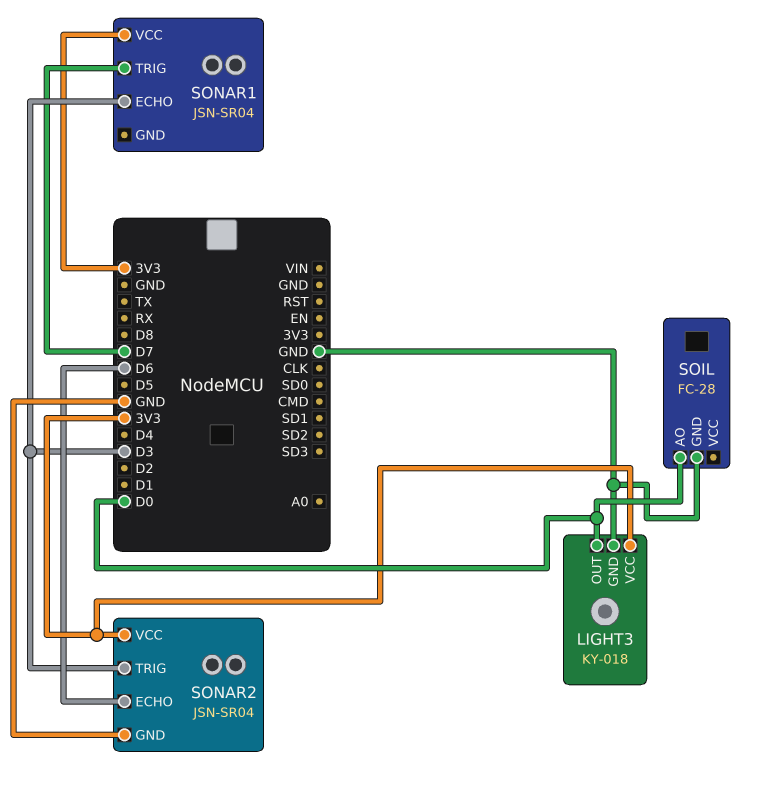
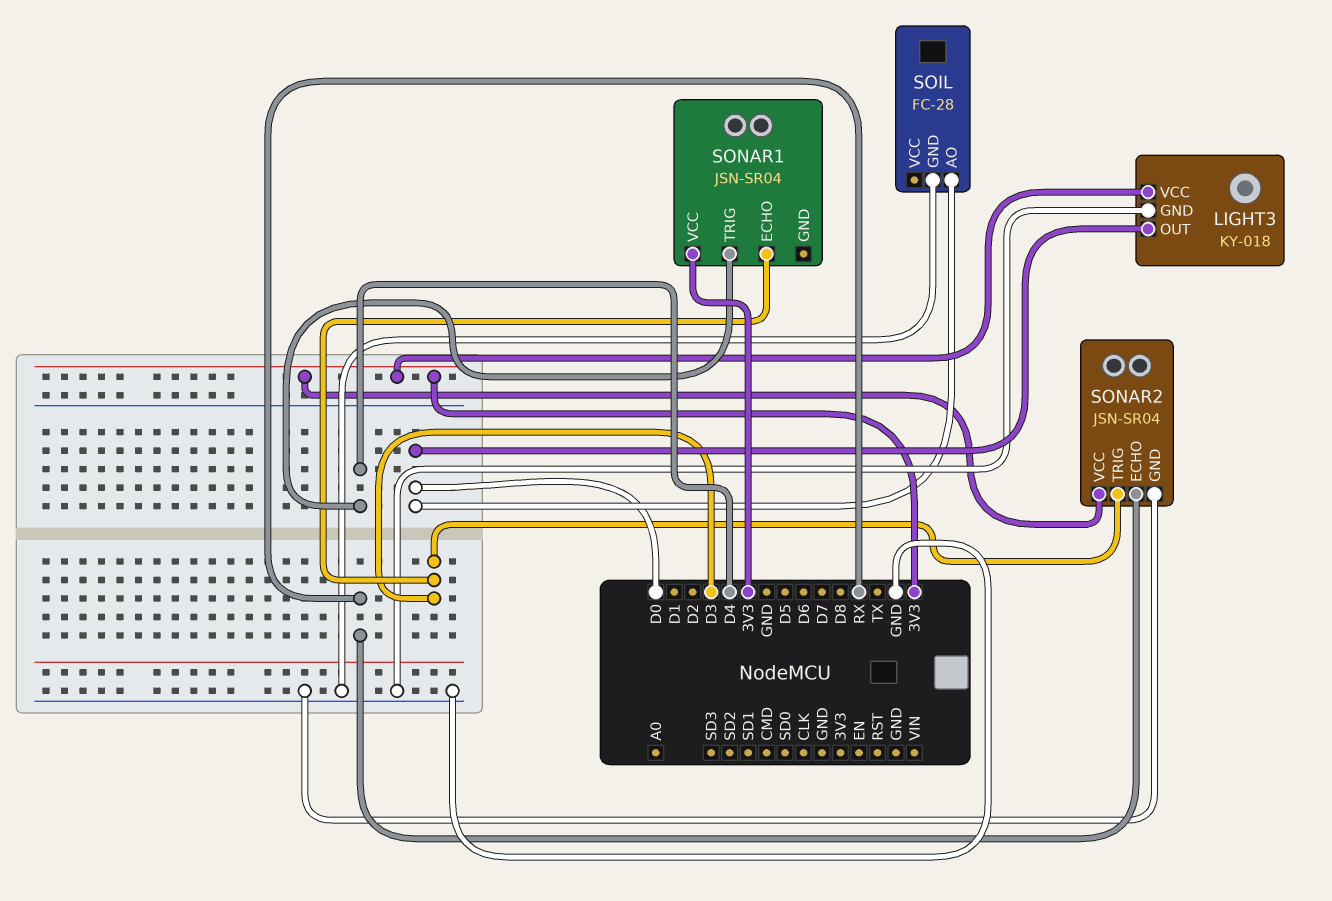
SONAR1 pin TRIG: D7 -> D4
SONAR2 pin ECHO: D6 -> RX

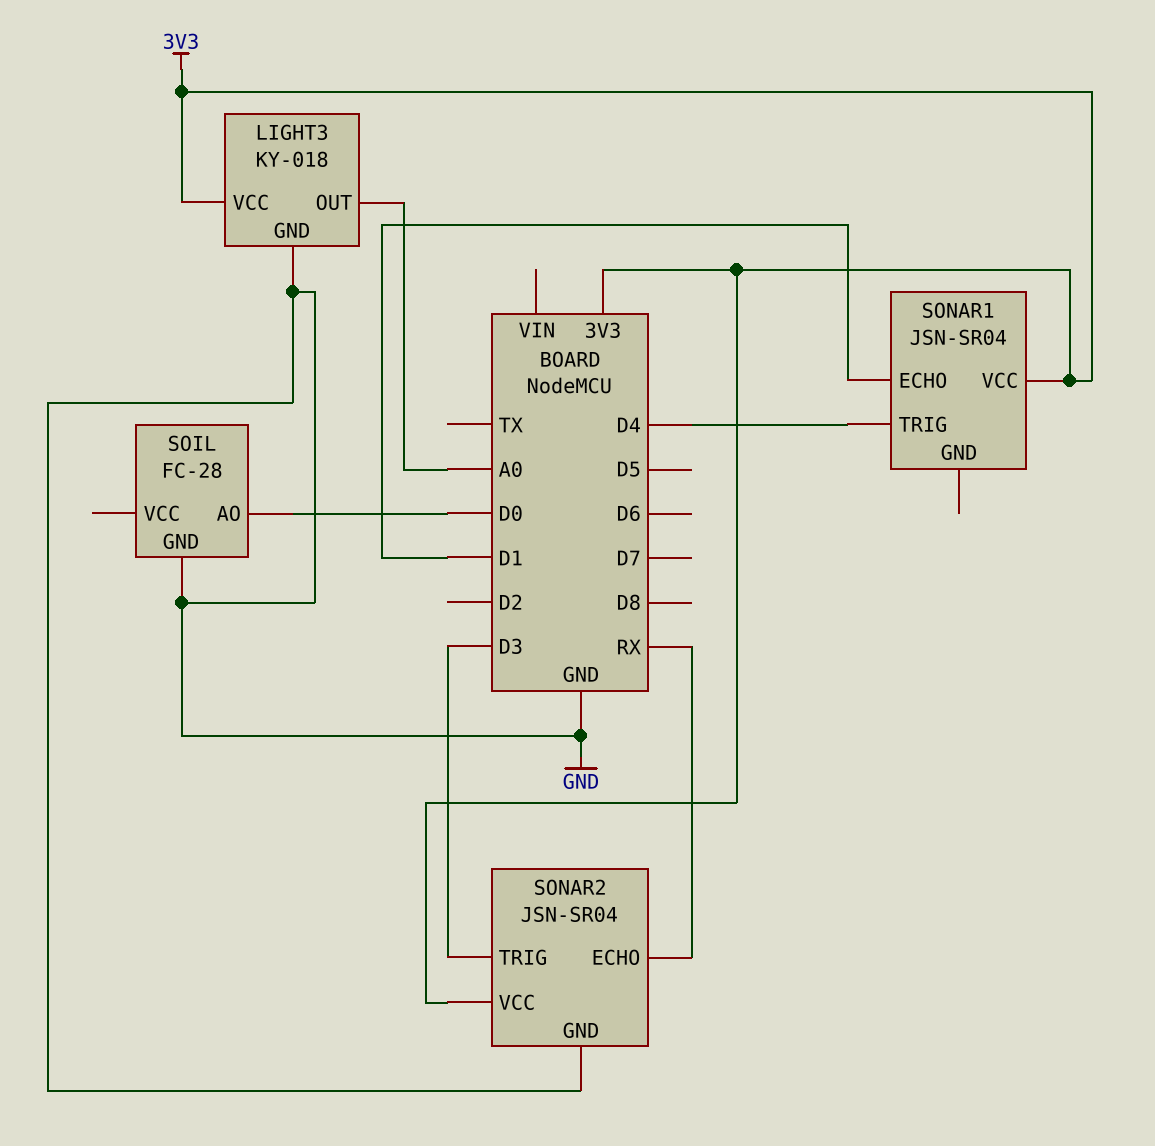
LIGHT3 pin OUT: D0 -> A0
SONAR1 pin ECHO: D3 -> D1

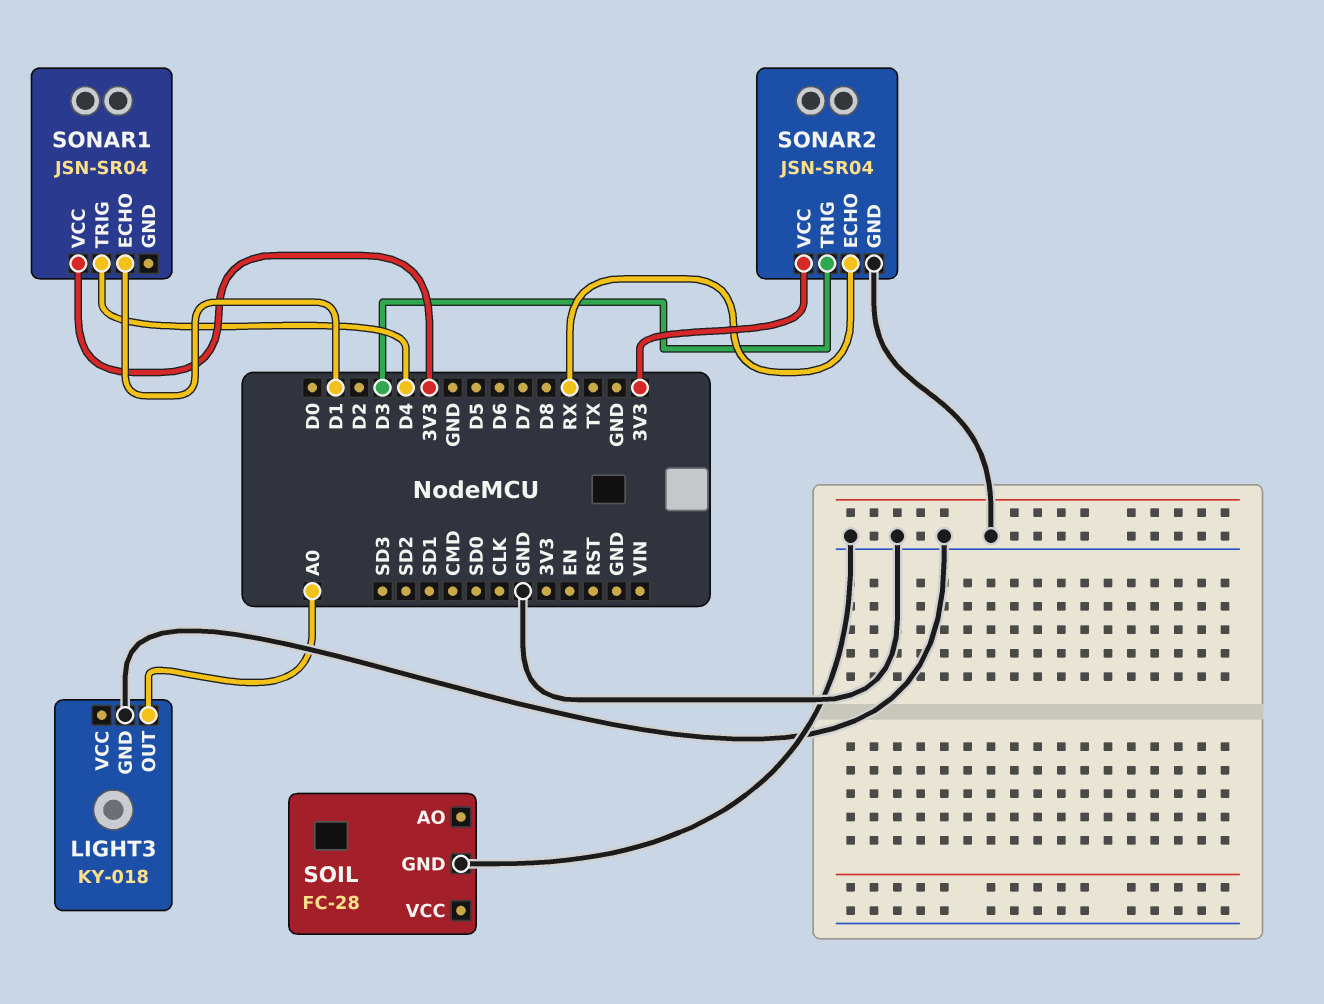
LIGHT3 pin VCC: 3V3 -> none
SOIL pin AO: D0 -> none

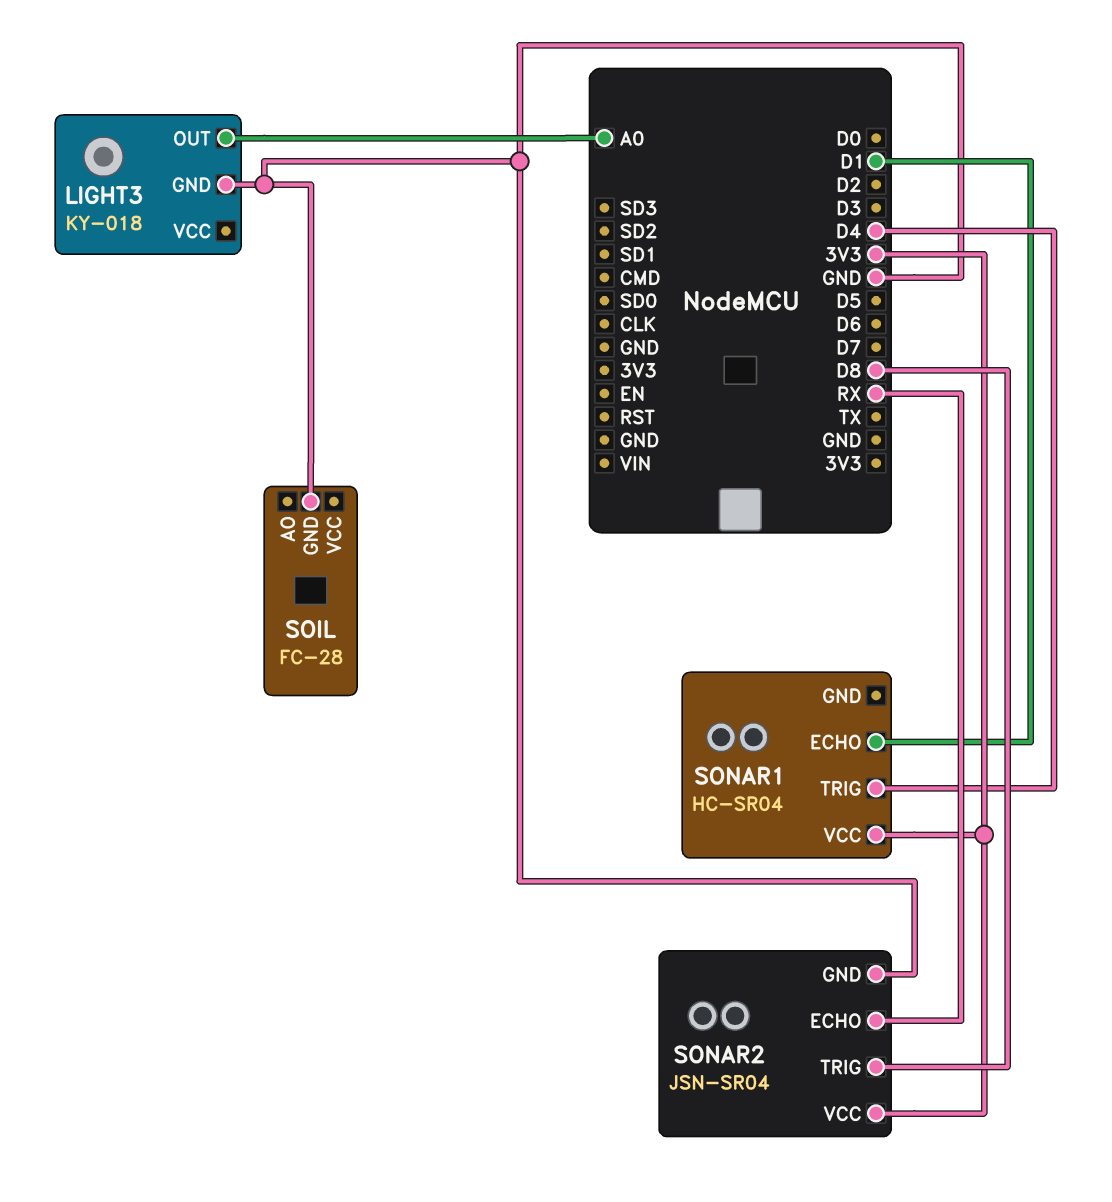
SONAR1: JSN-SR04 -> HC-SR04
SONAR2 pin TRIG: D3 -> D8

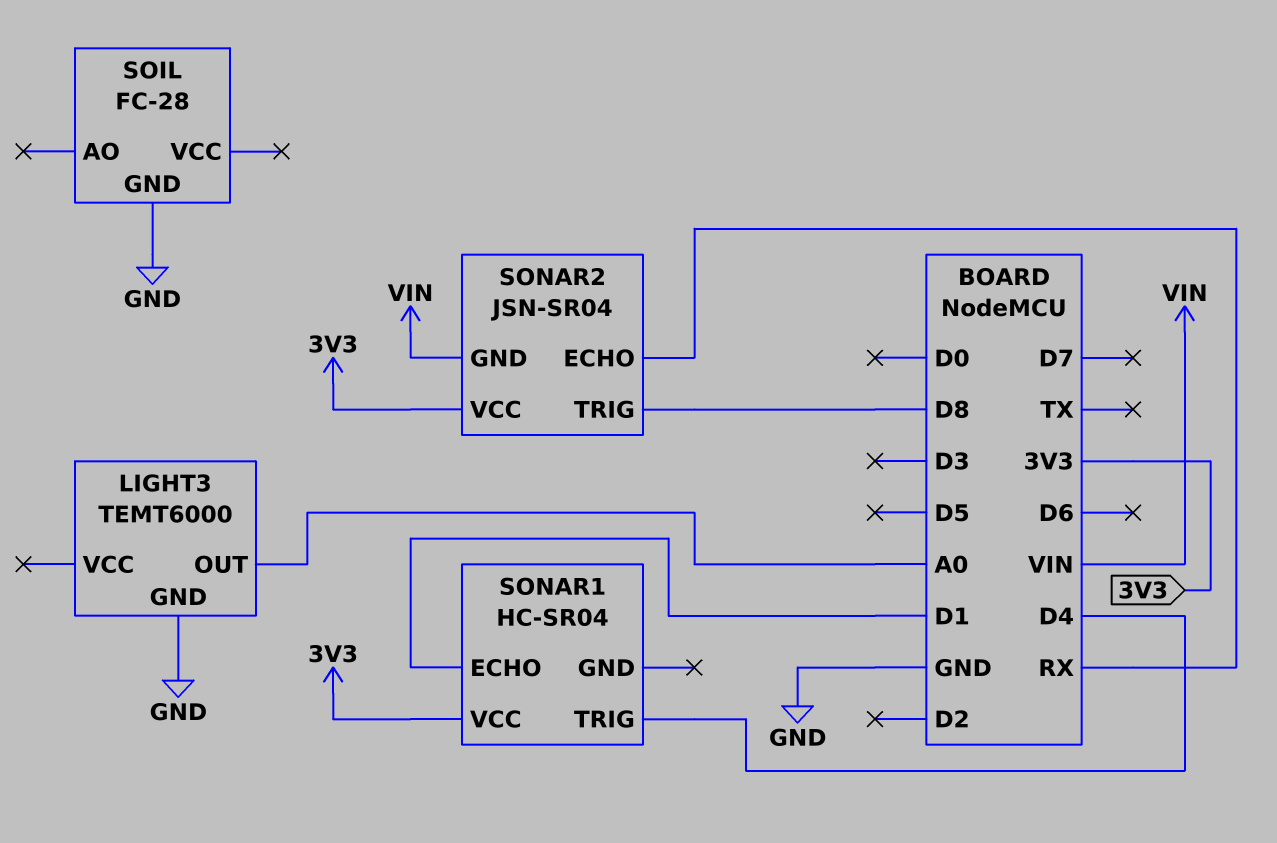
LIGHT3: KY-018 -> TEMT6000
SONAR2 pin GND: GND -> VIN

